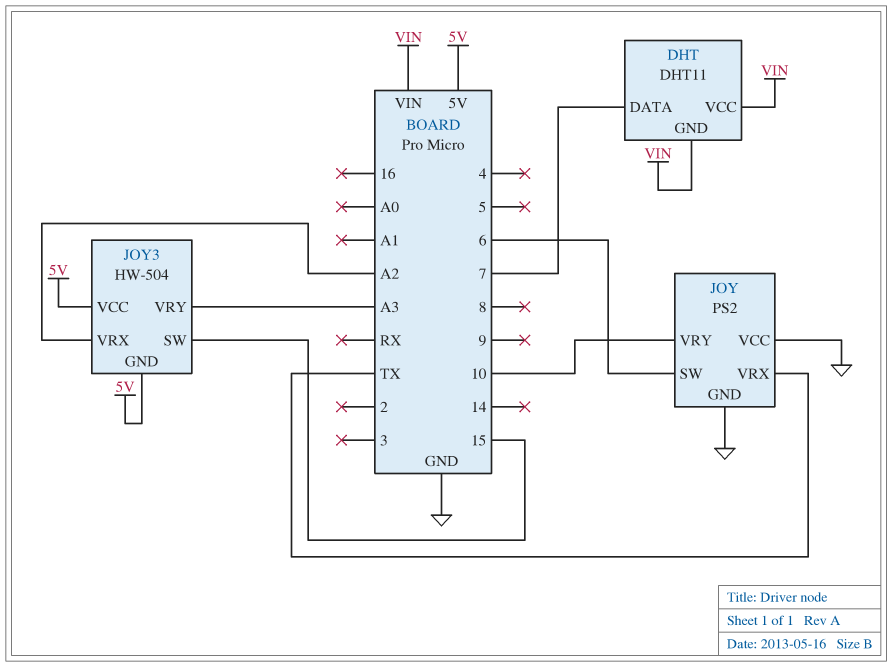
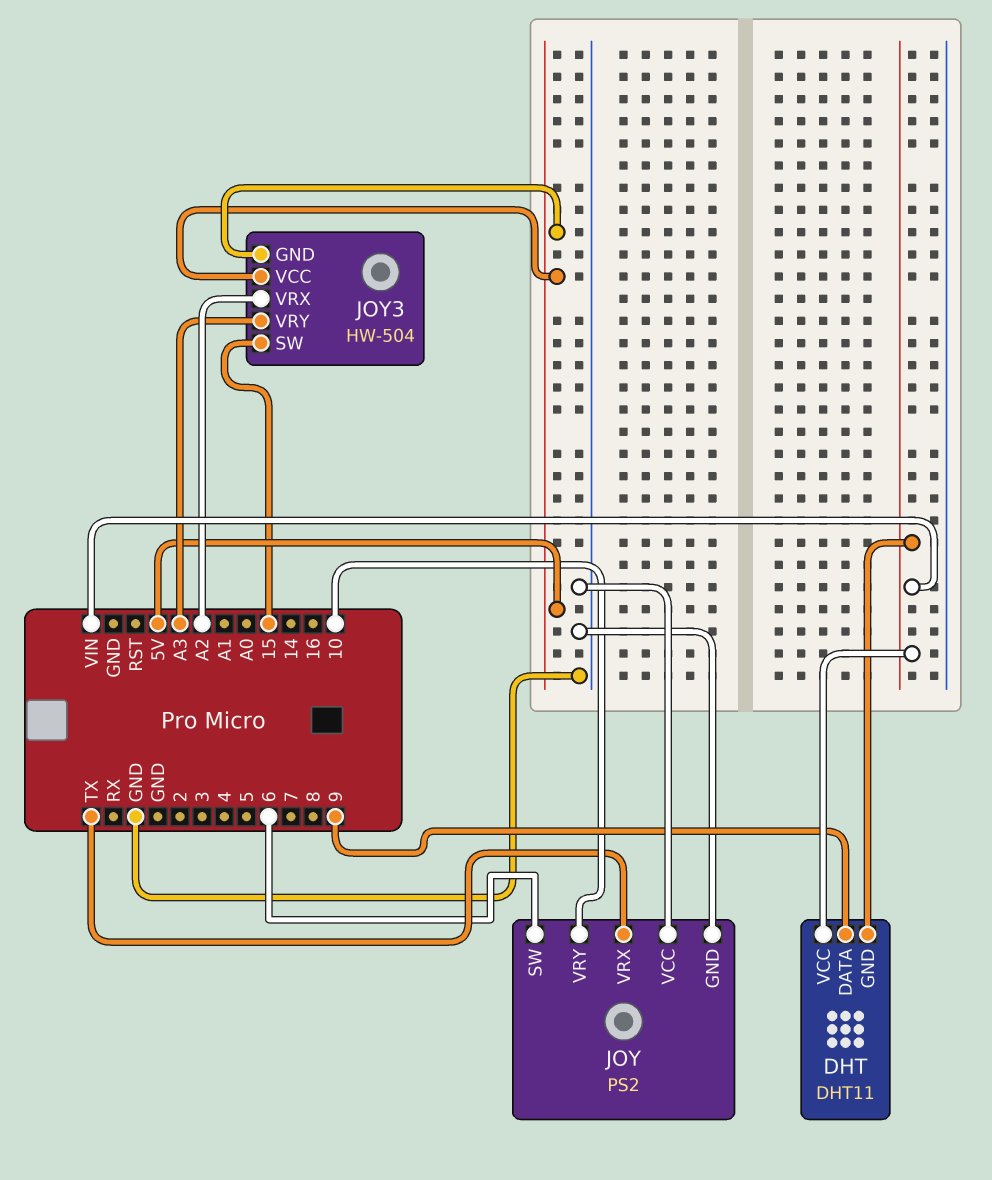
DHT pin DATA: 7 -> 9

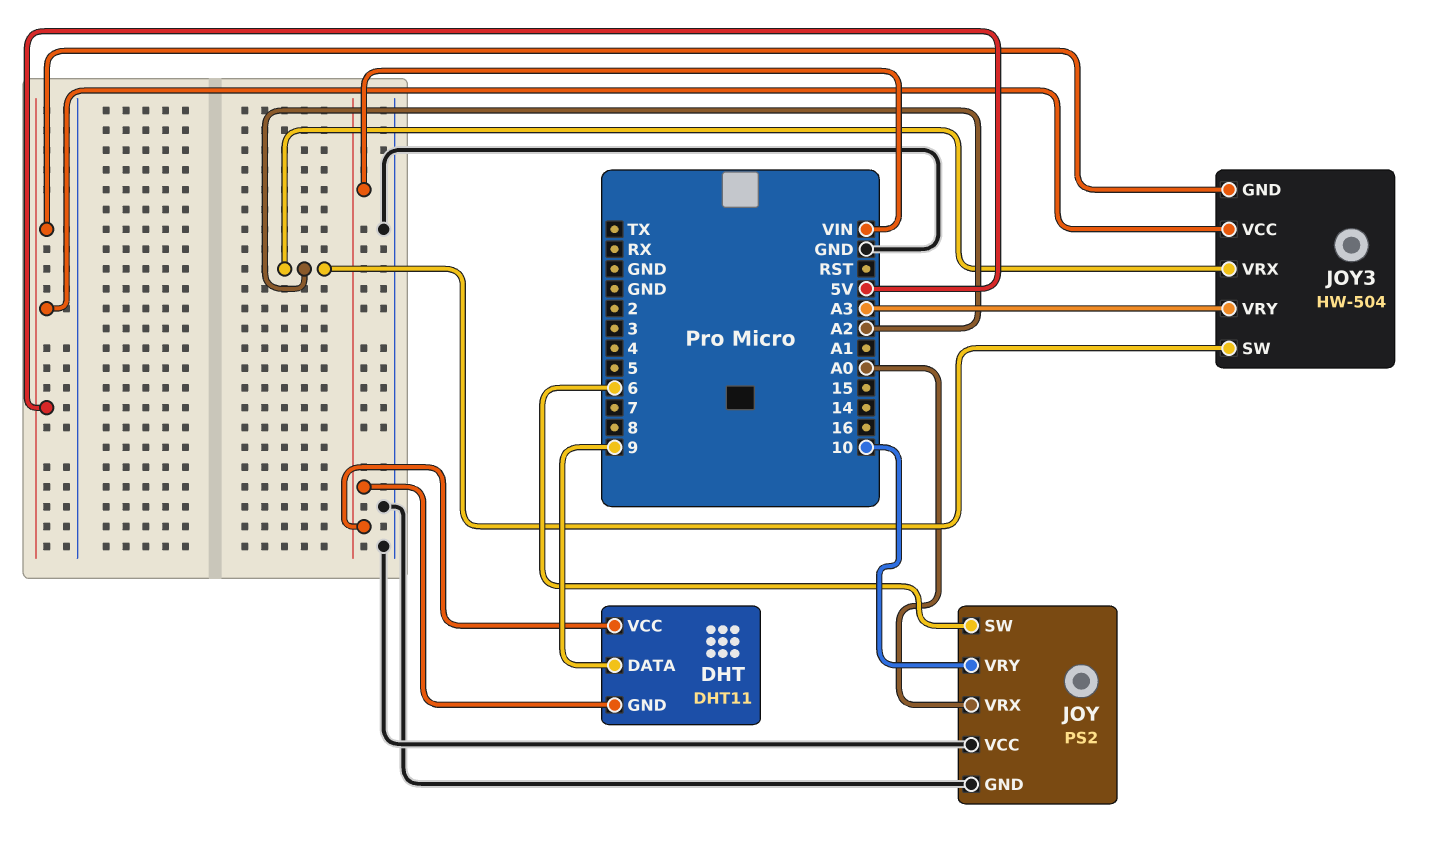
JOY pin VRX: TX -> A0
JOY3 pin SW: 15 -> A2

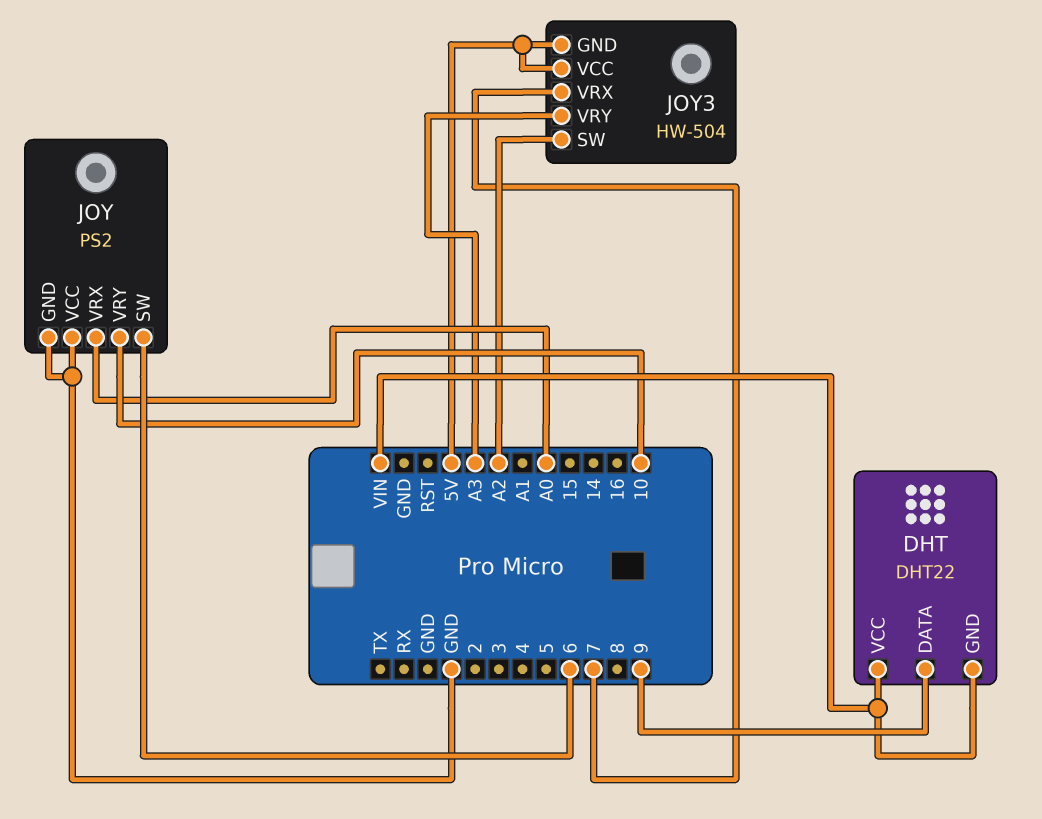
DHT: DHT11 -> DHT22
JOY3 pin VRX: A2 -> 7

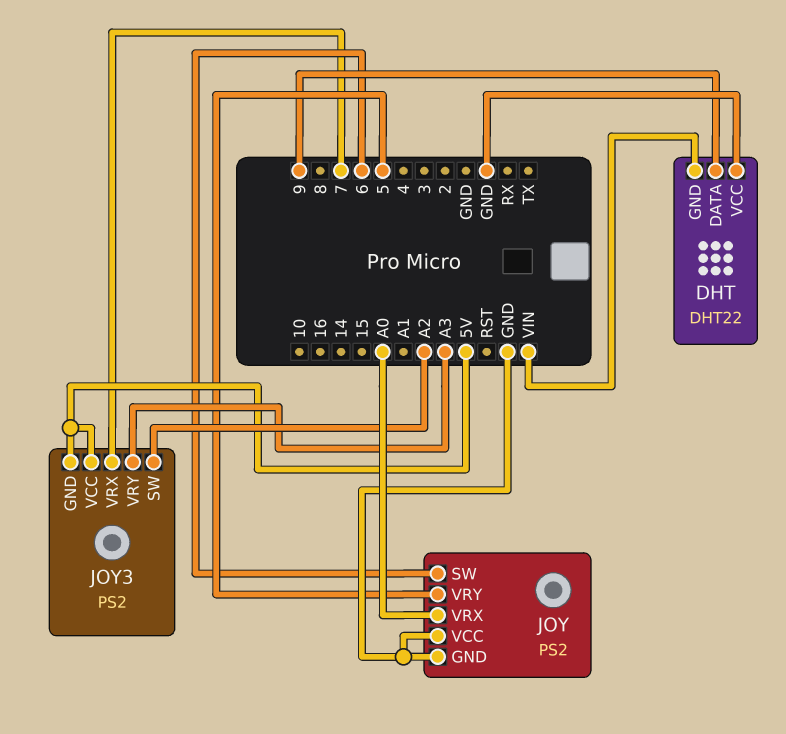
DHT pin VCC: VIN -> GND
JOY pin VRY: 10 -> 5
JOY3: HW-504 -> PS2

